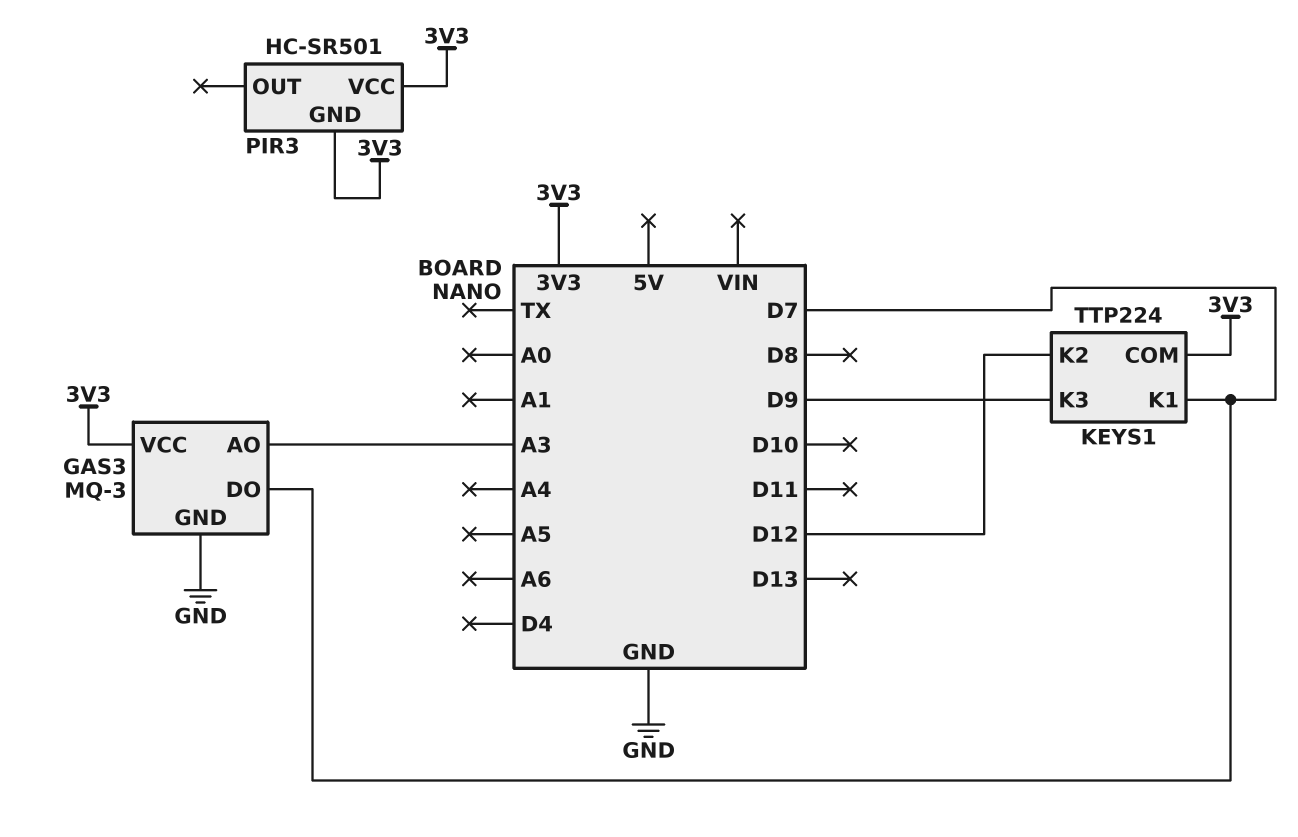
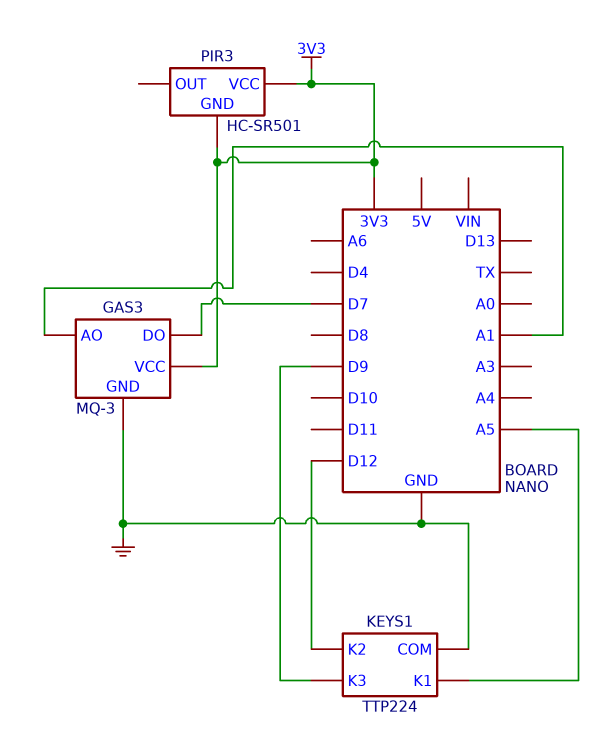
GAS3 pin AO: A3 -> A1
KEYS1 pin COM: 3V3 -> GND
KEYS1 pin K1: D7 -> A5

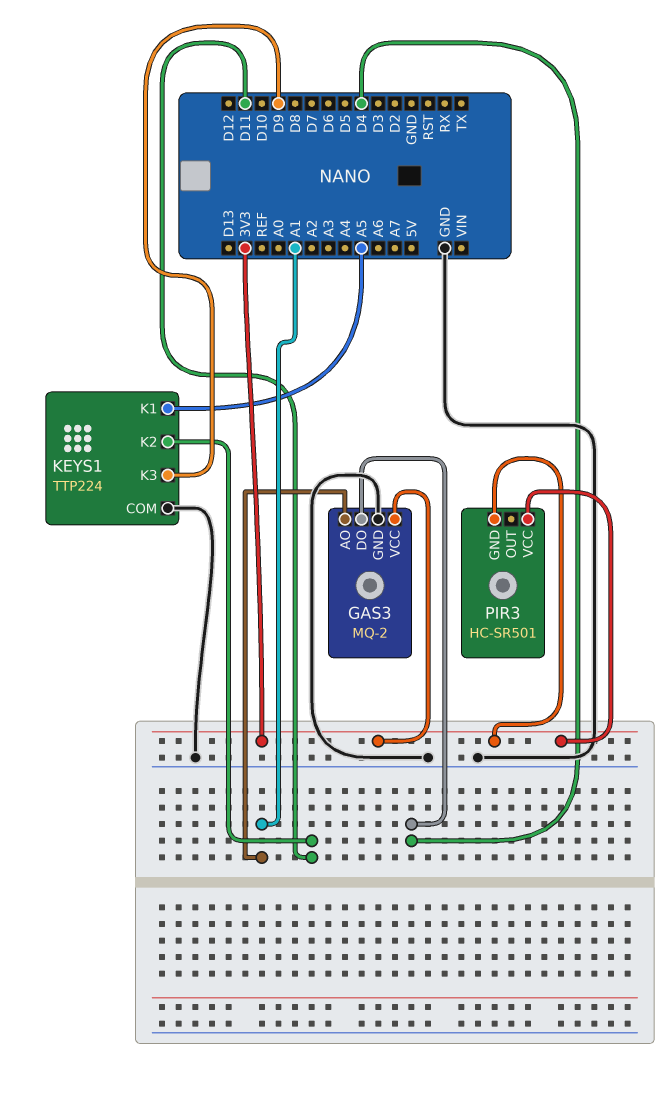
GAS3: MQ-3 -> MQ-2
GAS3 pin DO: D7 -> D4
KEYS1 pin K2: D12 -> D11

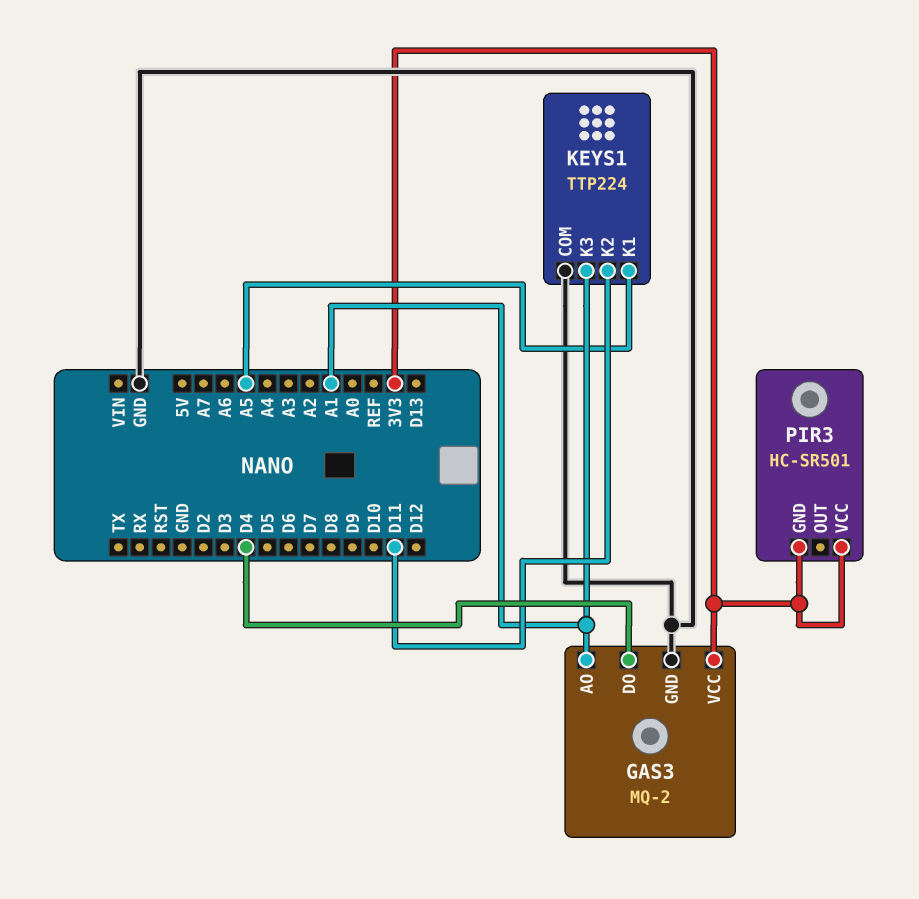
KEYS1 pin K3: D9 -> A1

